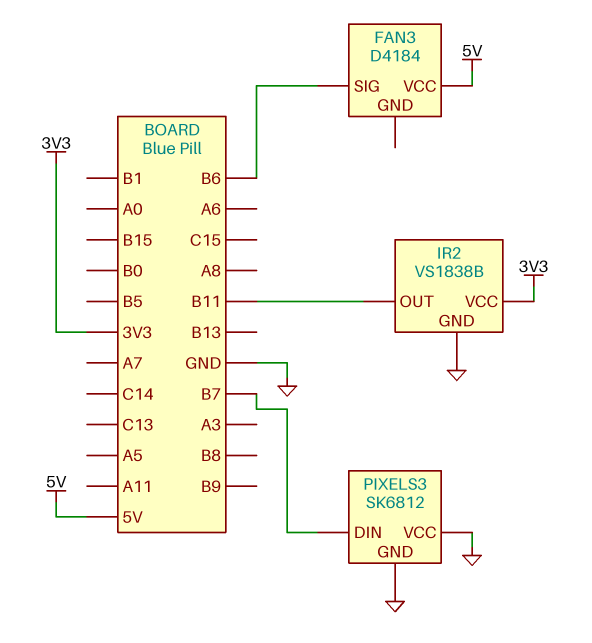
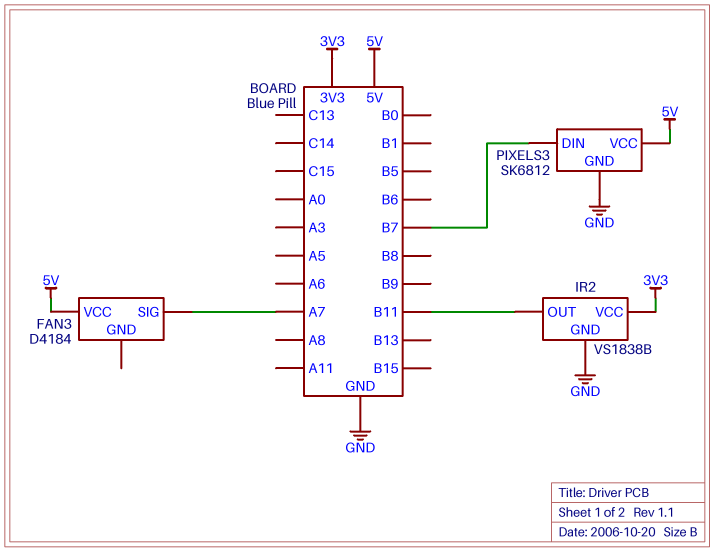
FAN3 pin SIG: B6 -> A7
PIXELS3 pin VCC: GND -> 5V

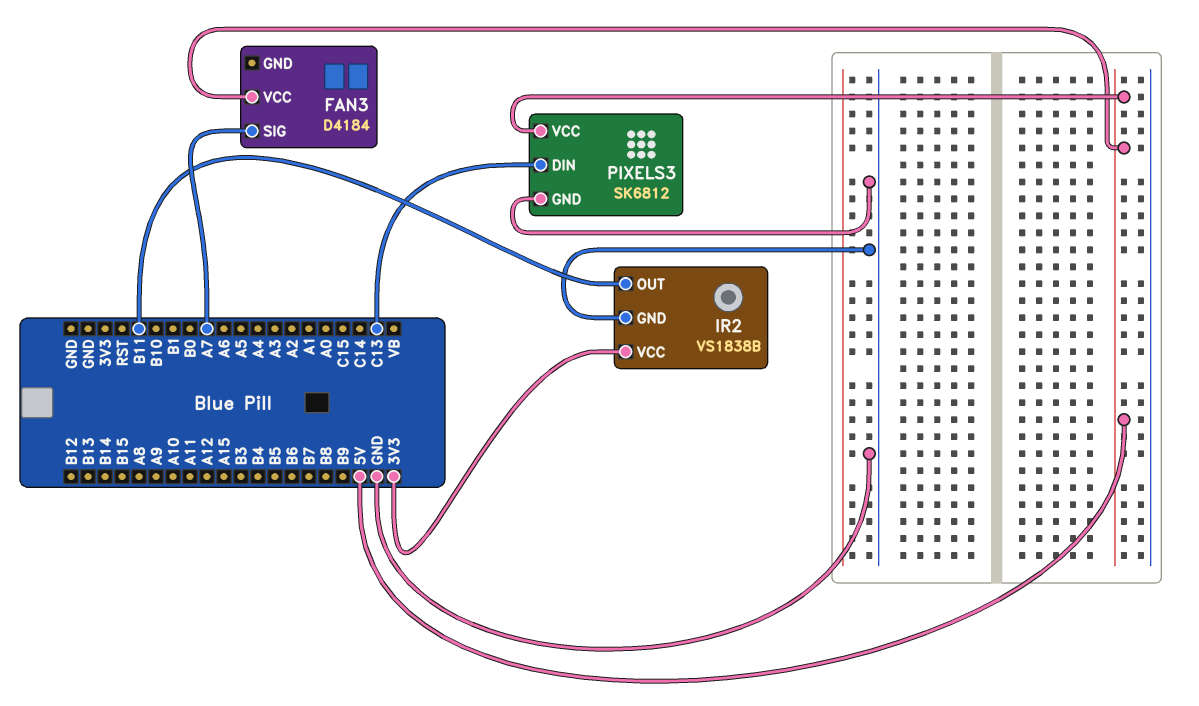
PIXELS3 pin DIN: B7 -> C13

